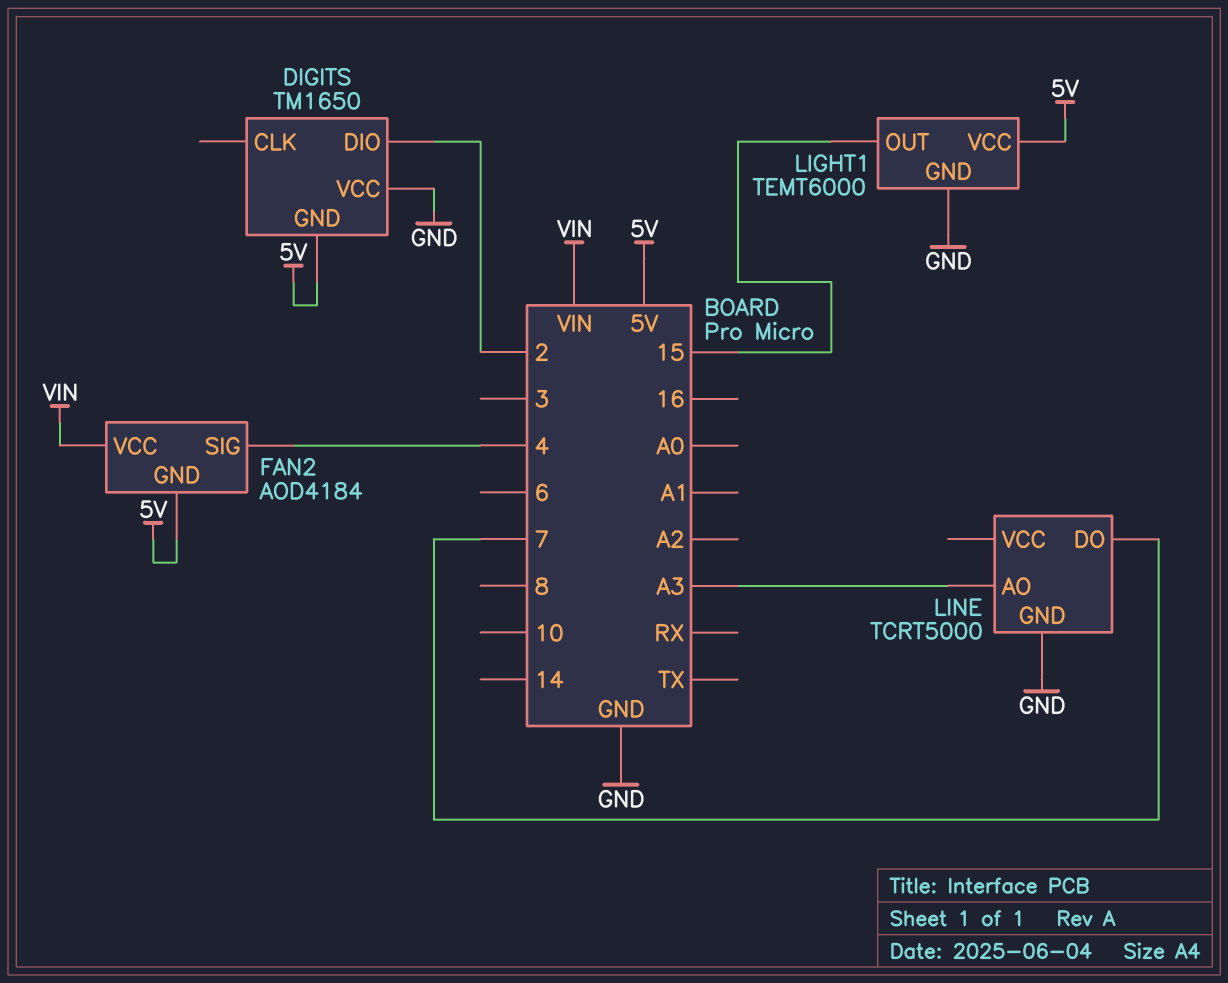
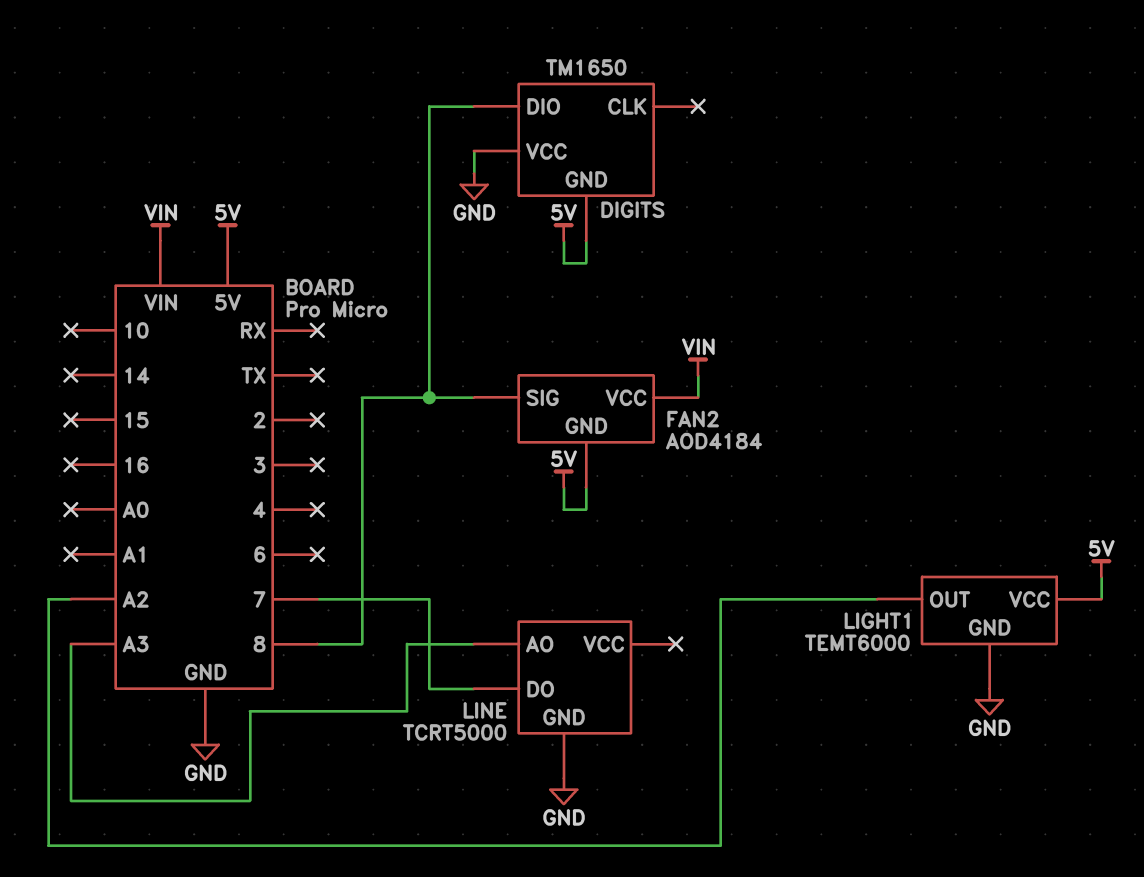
DIGITS pin DIO: 2 -> 8
FAN2 pin SIG: 4 -> 8
LIGHT1 pin OUT: 15 -> A2

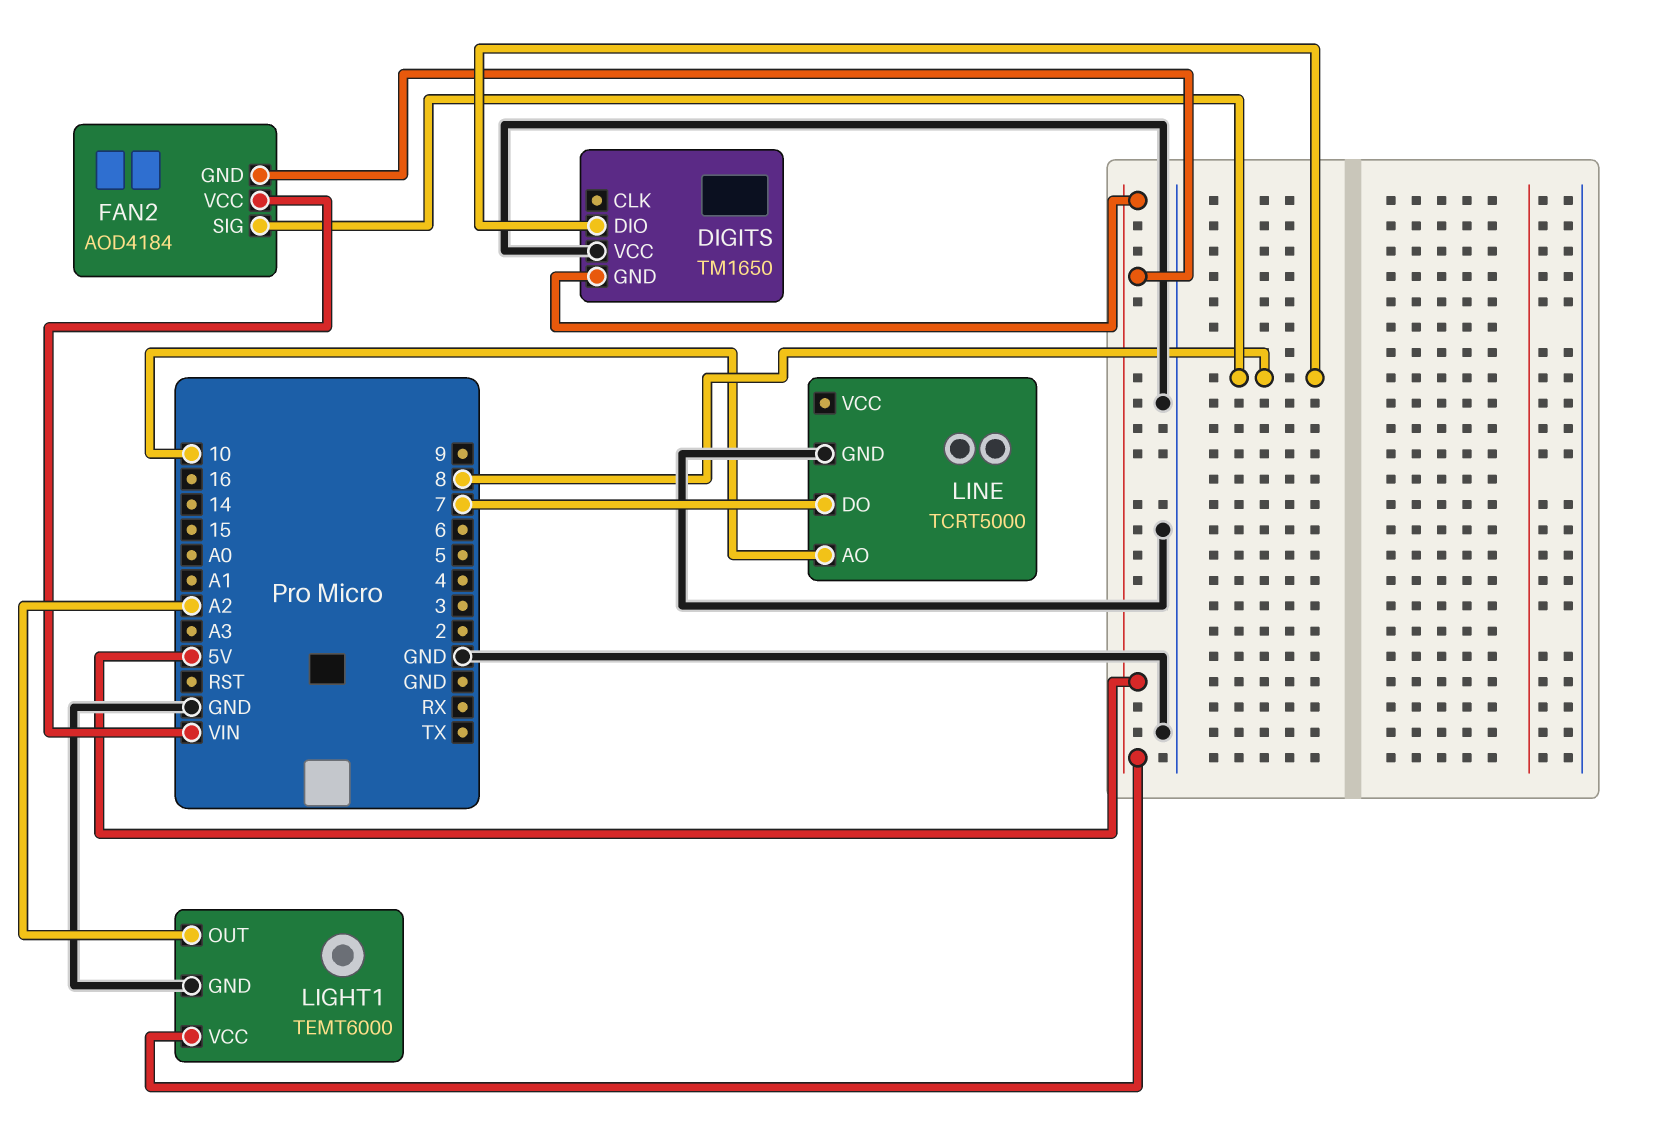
LINE pin AO: A3 -> 10

